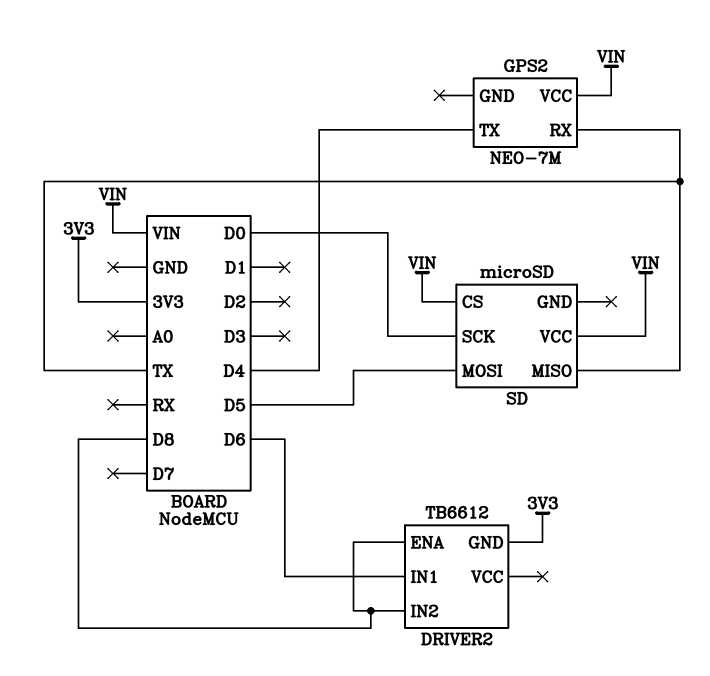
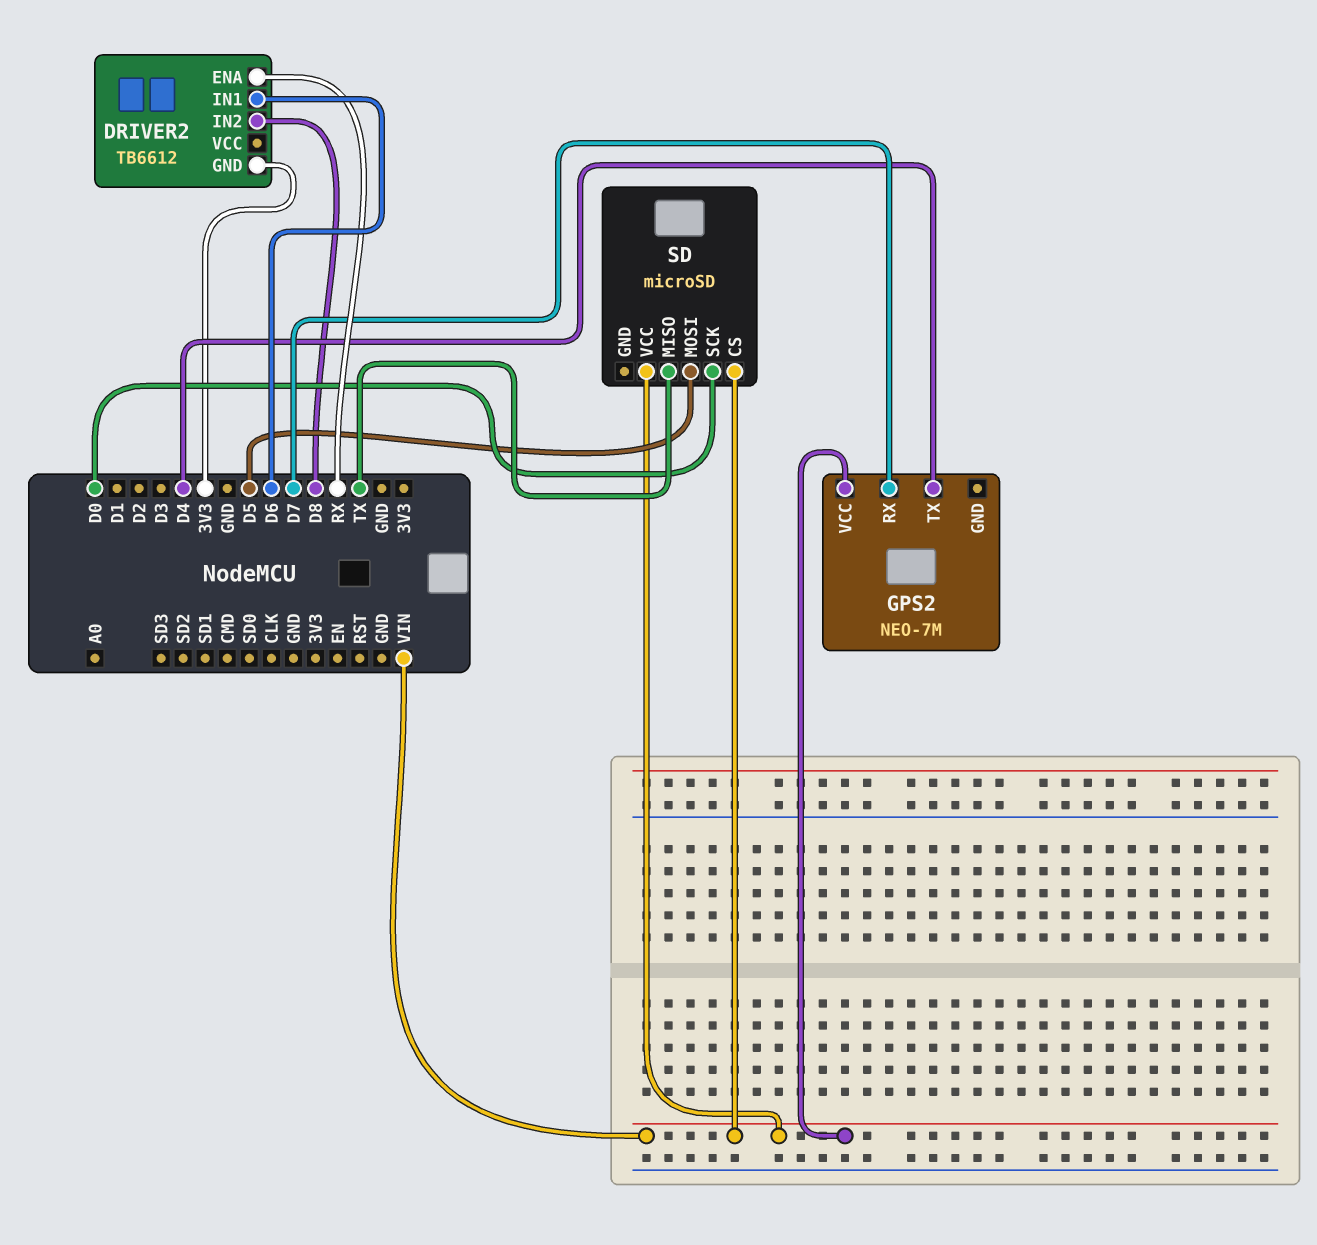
DRIVER2 pin ENA: D8 -> RX
GPS2 pin RX: TX -> D7

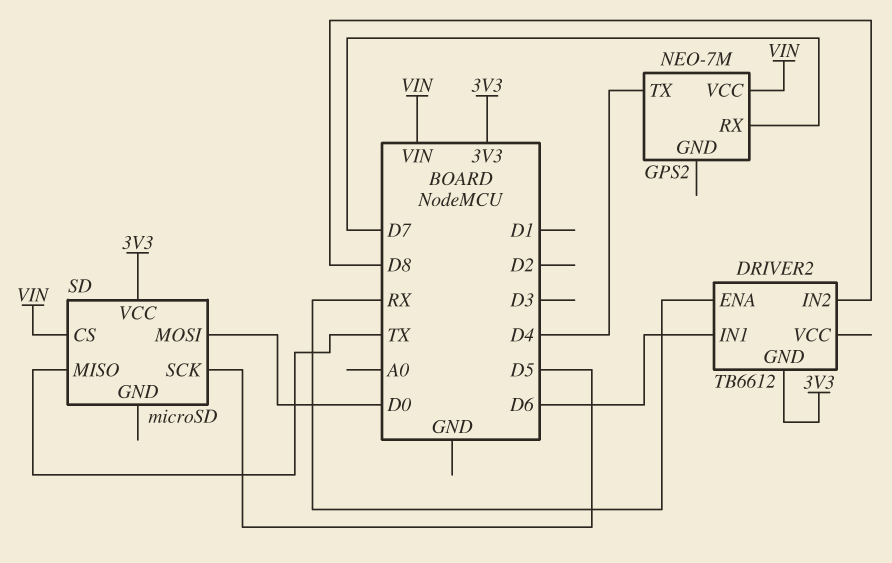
SD pin MOSI: D5 -> D0
SD pin SCK: D0 -> D5
SD pin VCC: VIN -> 3V3

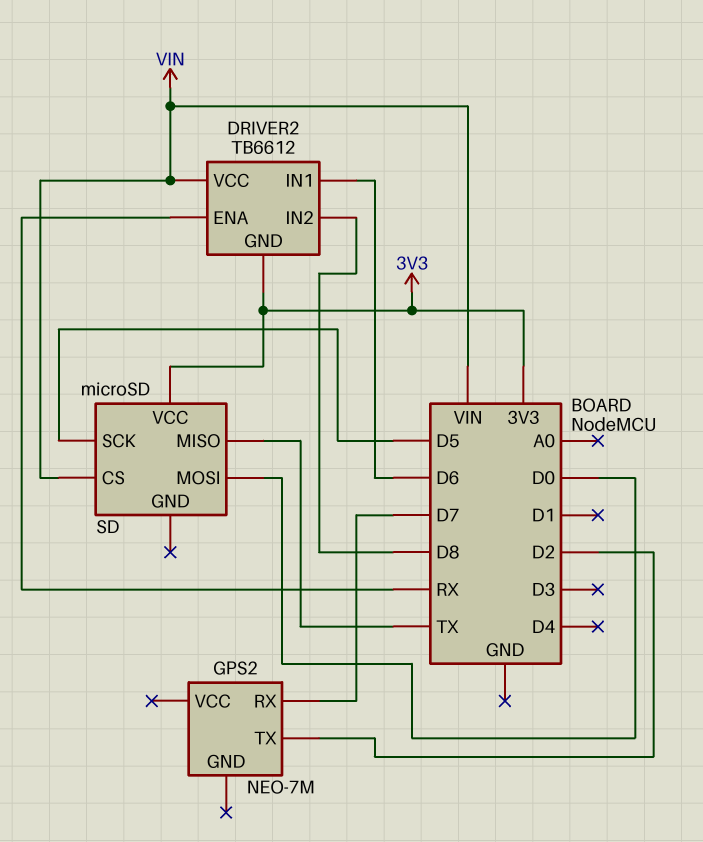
DRIVER2 pin VCC: none -> VIN
GPS2 pin TX: D4 -> D2
GPS2 pin VCC: VIN -> none

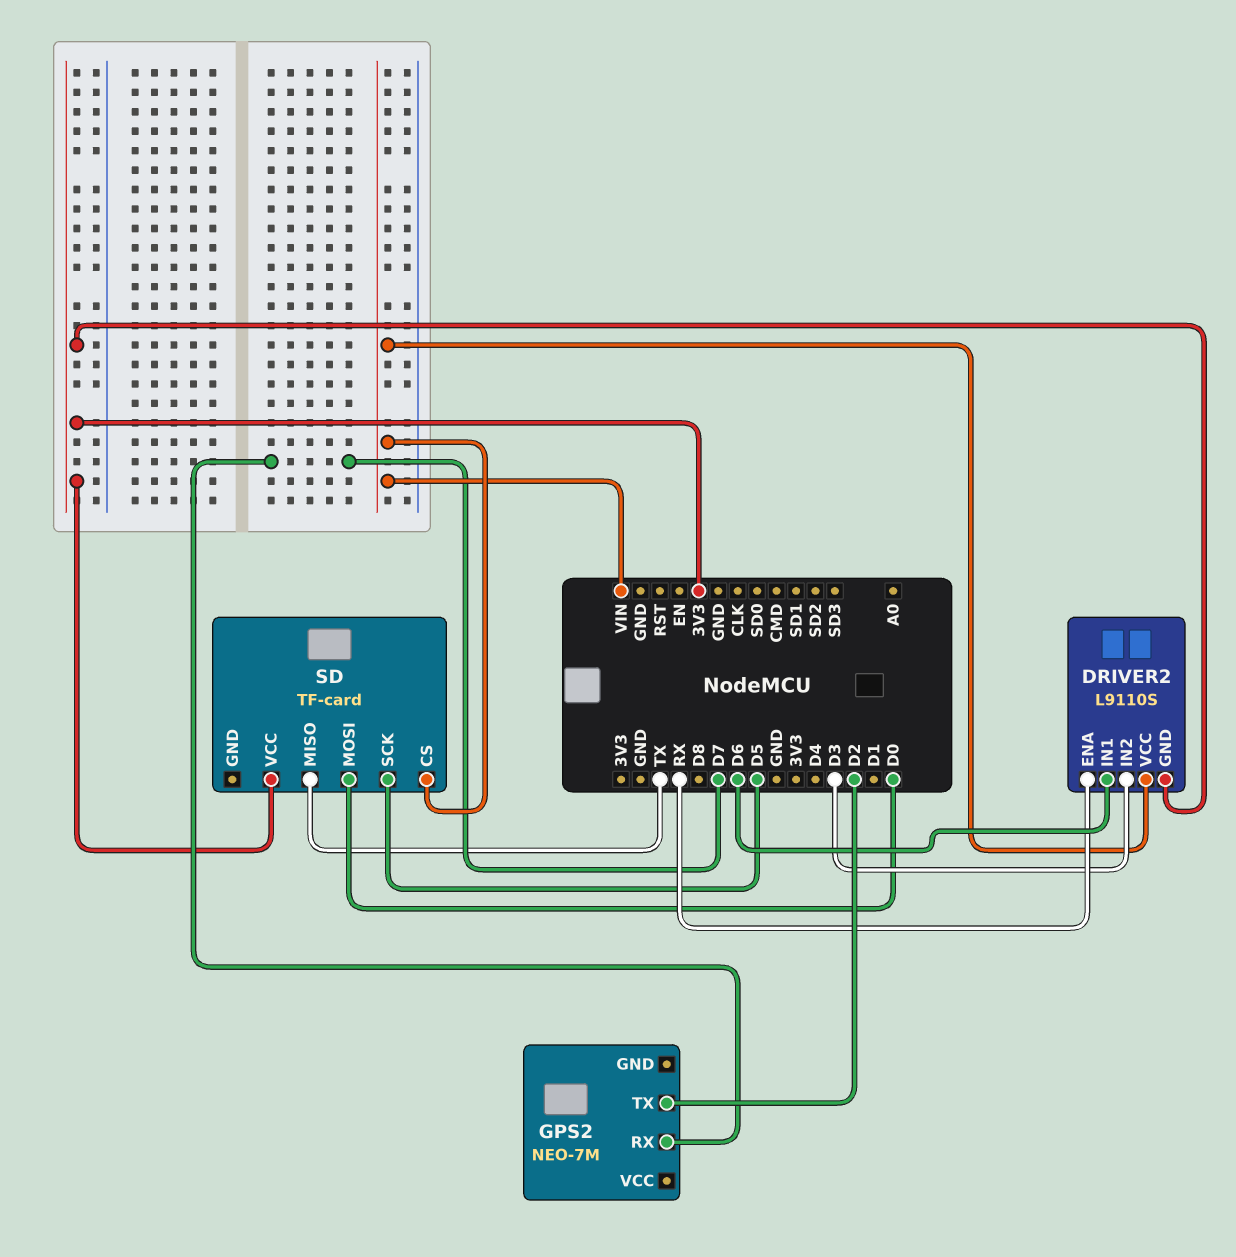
DRIVER2: TB6612 -> L9110S
DRIVER2 pin IN2: D8 -> D3
SD: microSD -> TF-card

